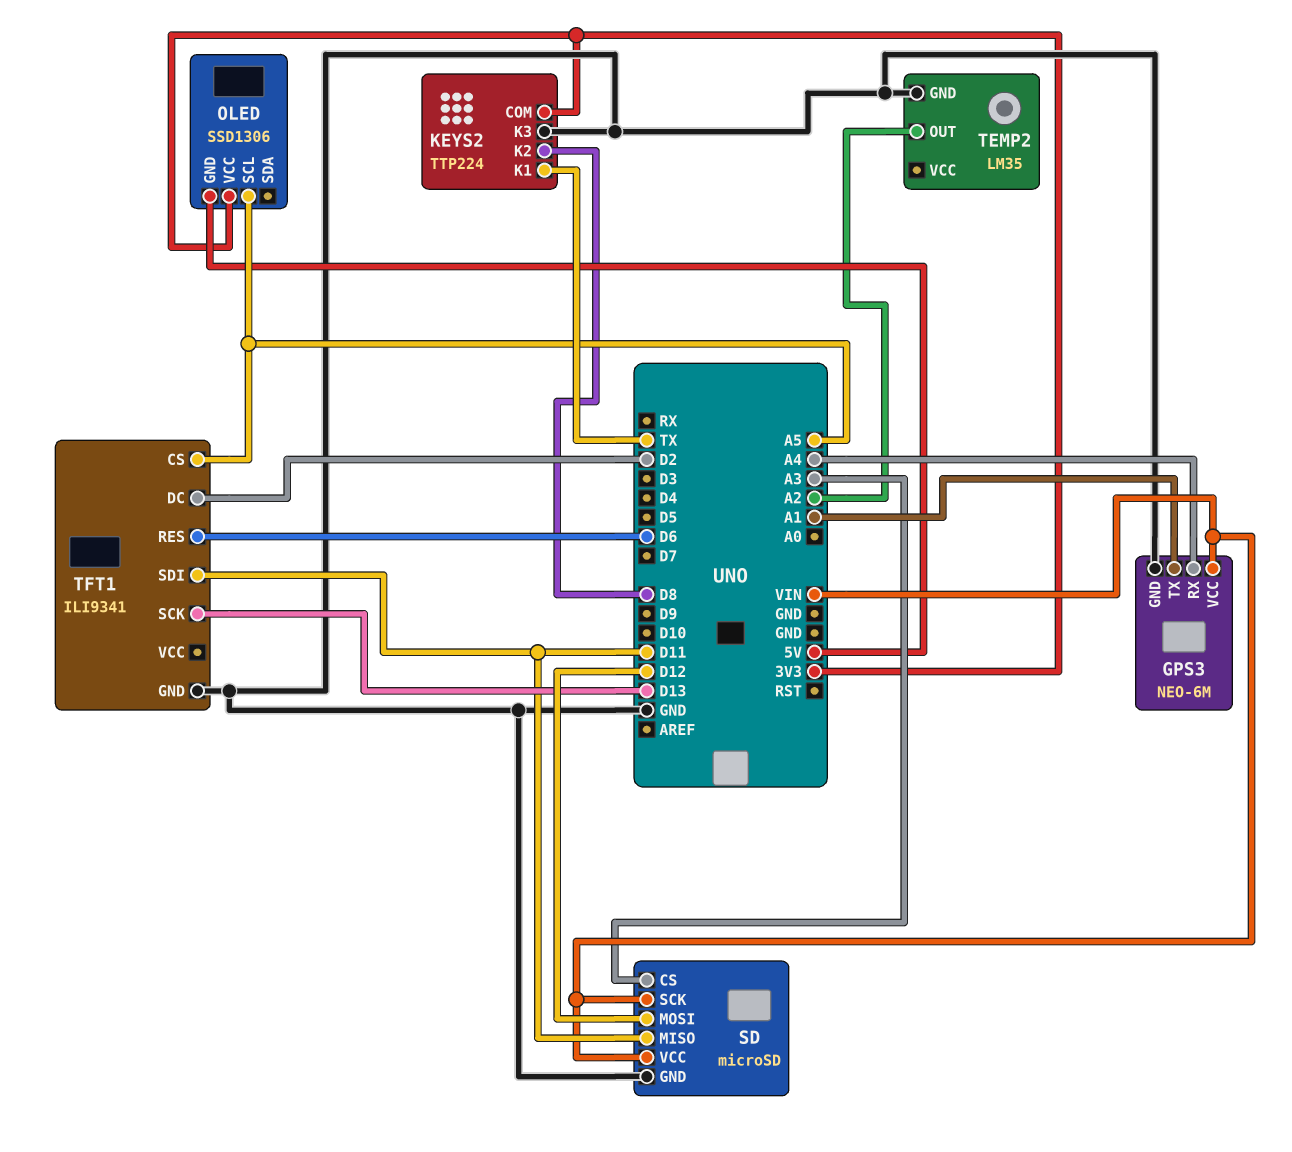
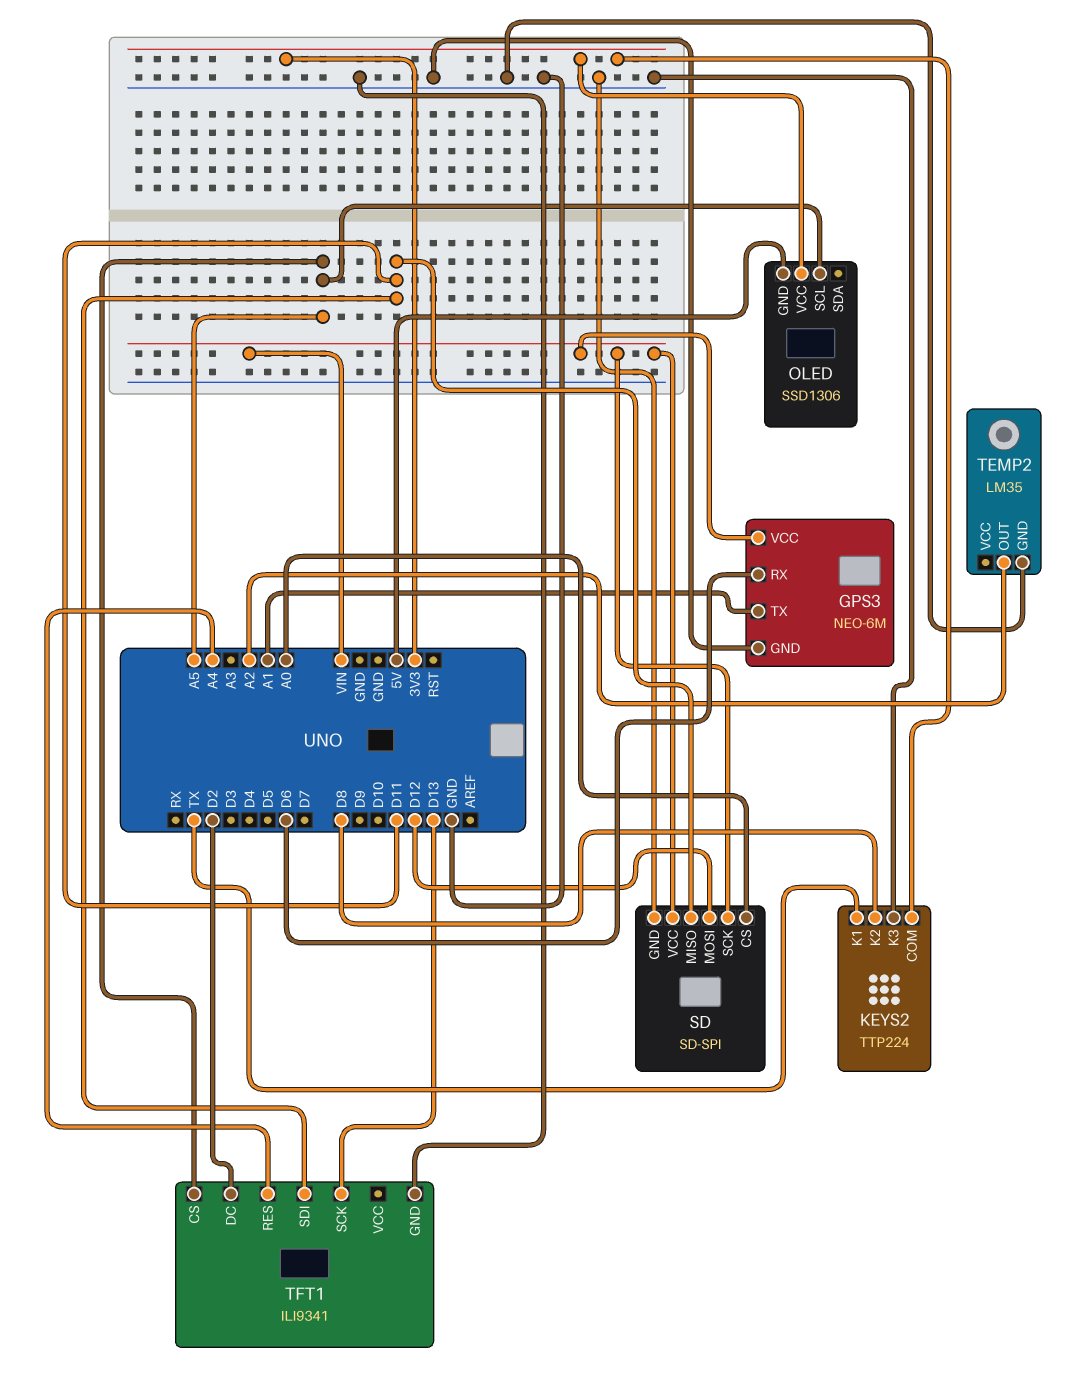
GPS3 pin RX: A4 -> D6
SD: microSD -> SD-SPI
SD pin CS: A3 -> A0
TFT1 pin RES: D6 -> A4

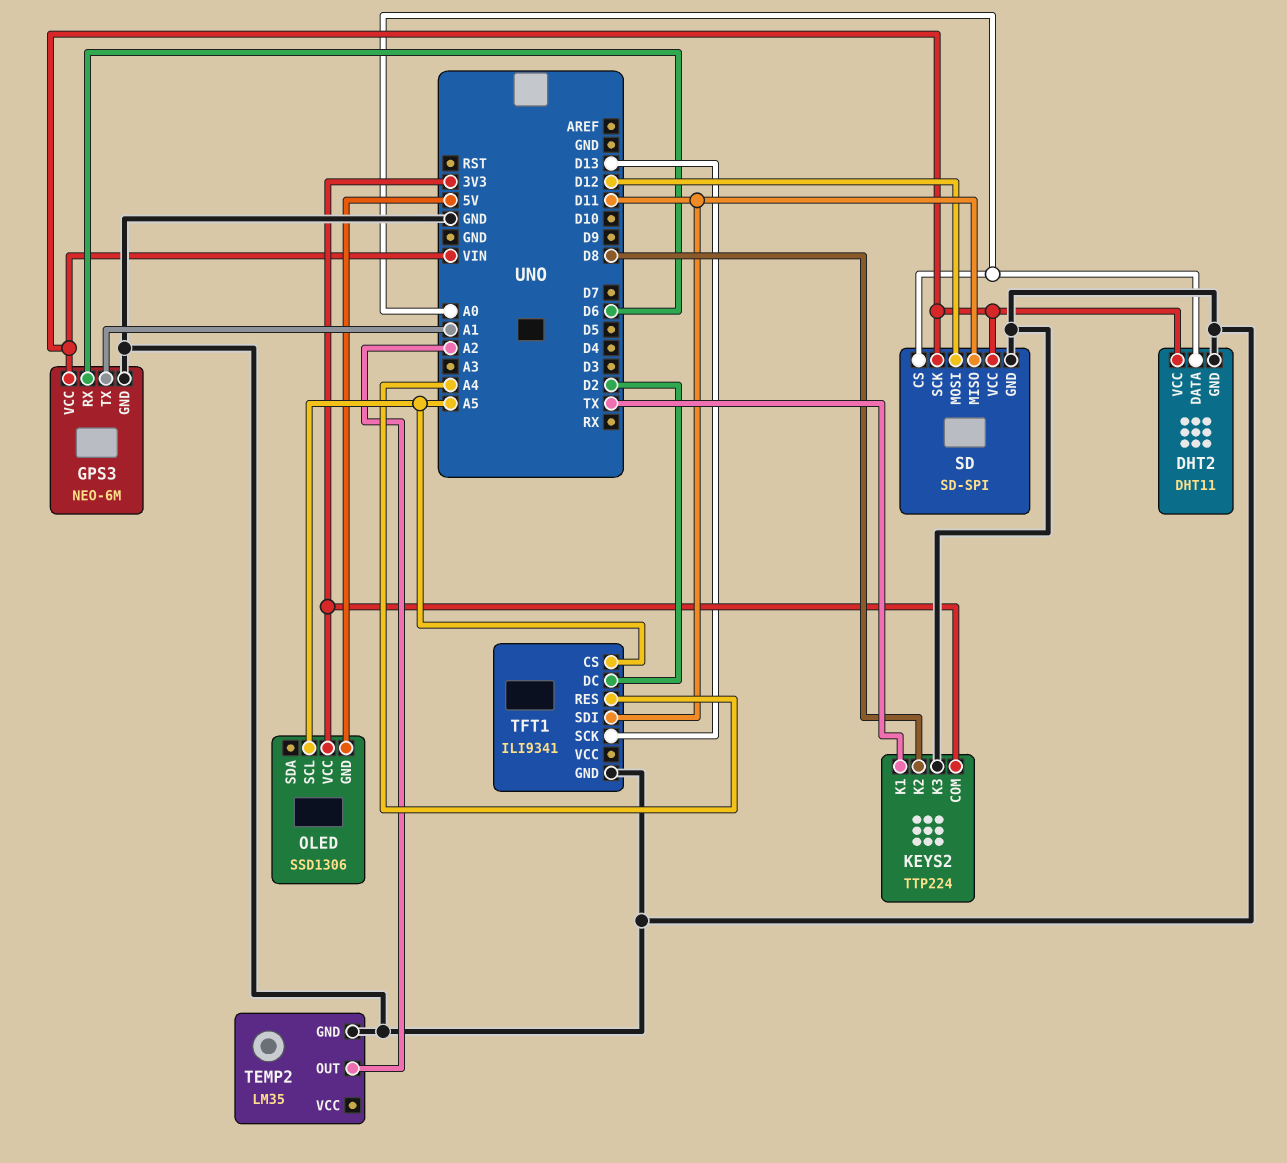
DHT2: none -> DHT11
DHT2 pin DATA: none -> A0
DHT2 pin GND: none -> GND
DHT2 pin VCC: none -> VIN

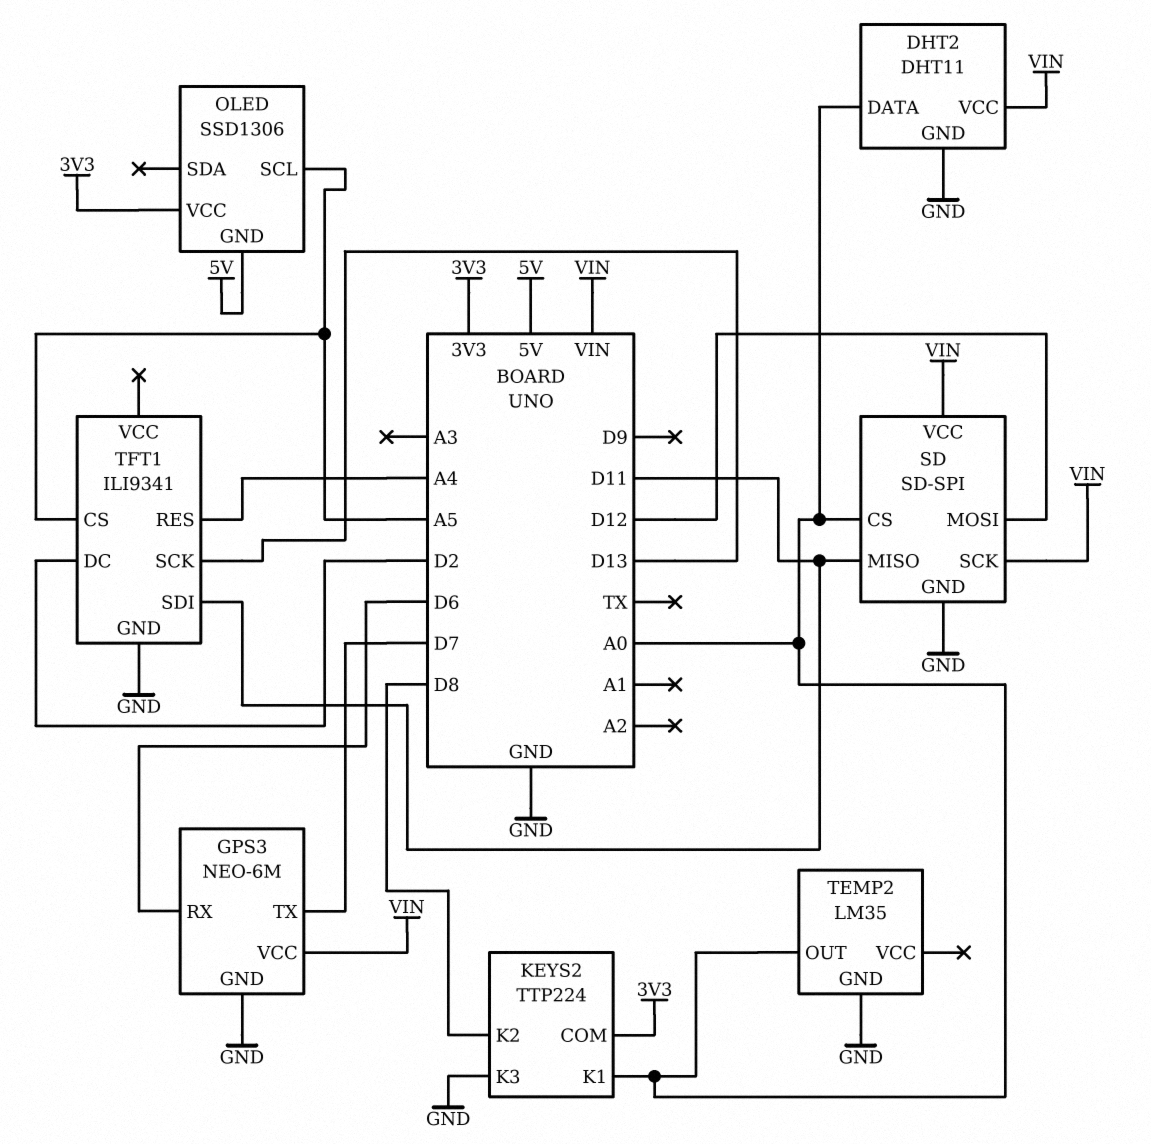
GPS3 pin TX: A1 -> D7
KEYS2 pin K1: TX -> A0
TEMP2 pin OUT: A2 -> A0

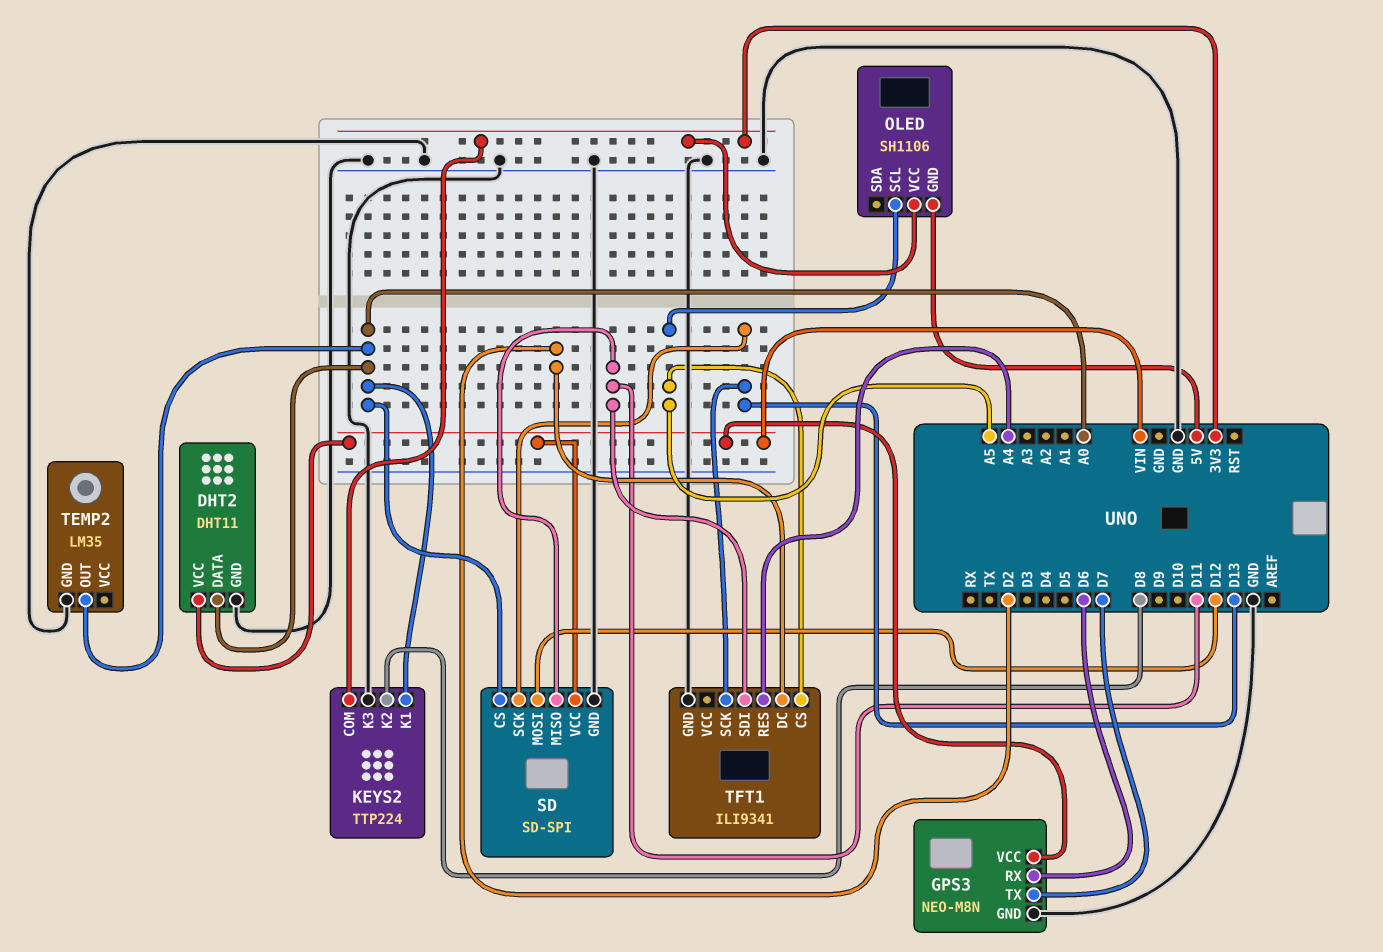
GPS3: NEO-6M -> NEO-M8N
OLED: SSD1306 -> SH1106
SD pin SCK: VIN -> D13

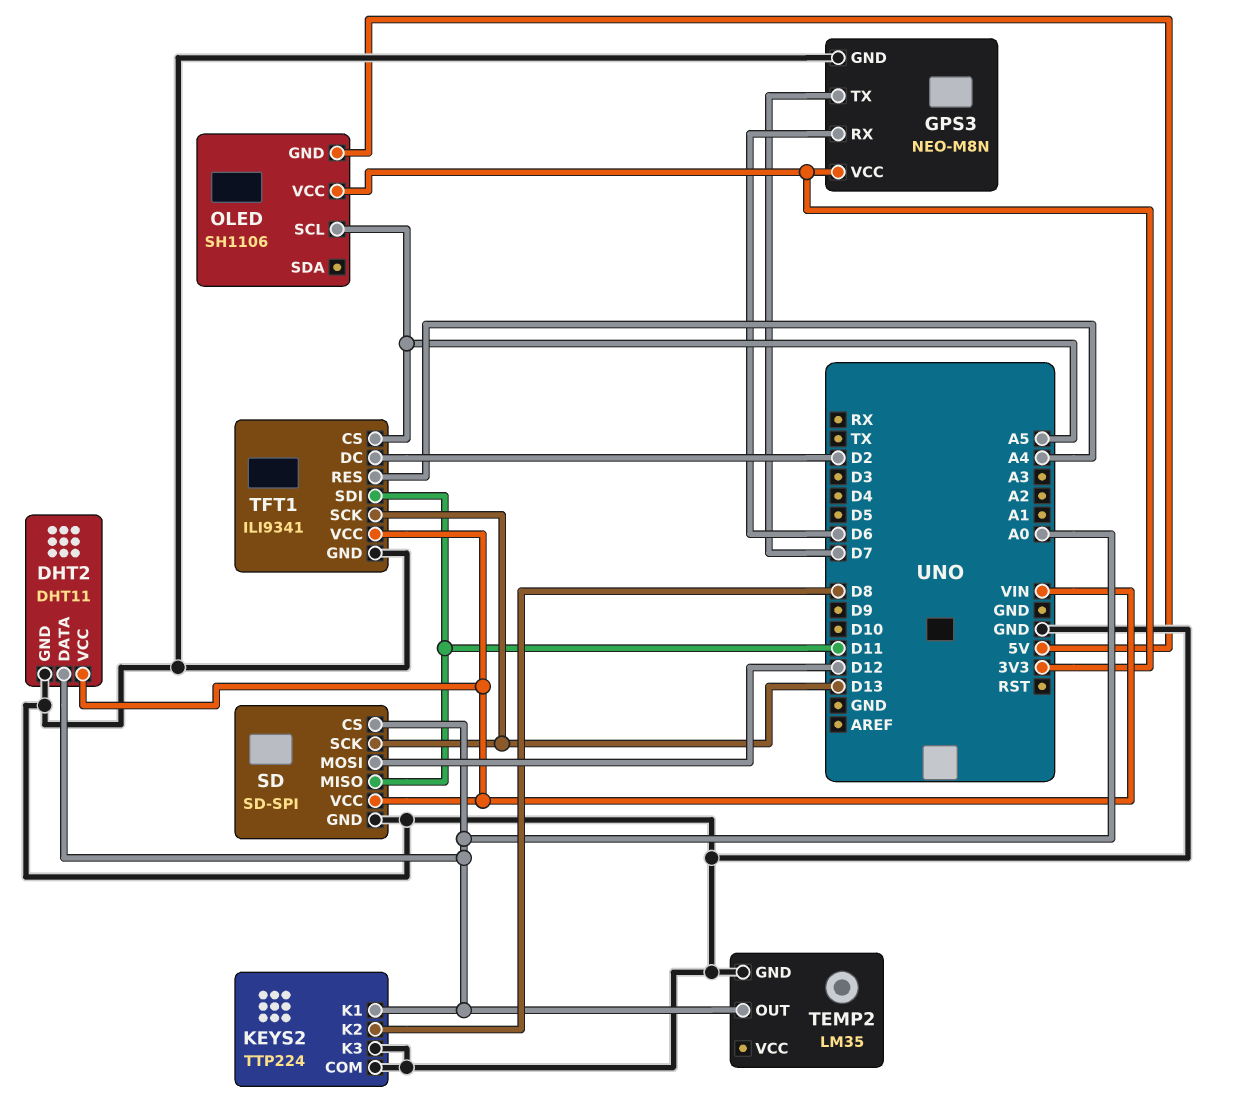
GPS3 pin VCC: VIN -> 3V3
KEYS2 pin COM: 3V3 -> GND
TFT1 pin VCC: none -> VIN

